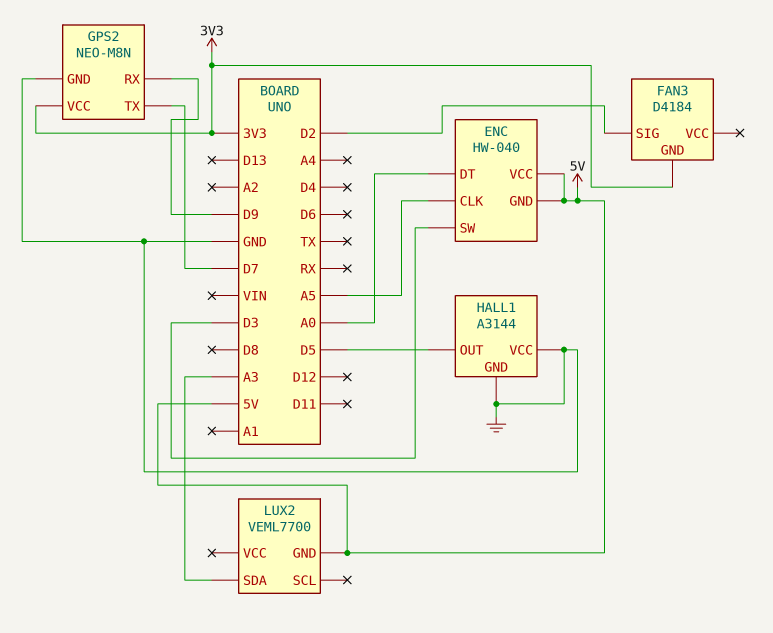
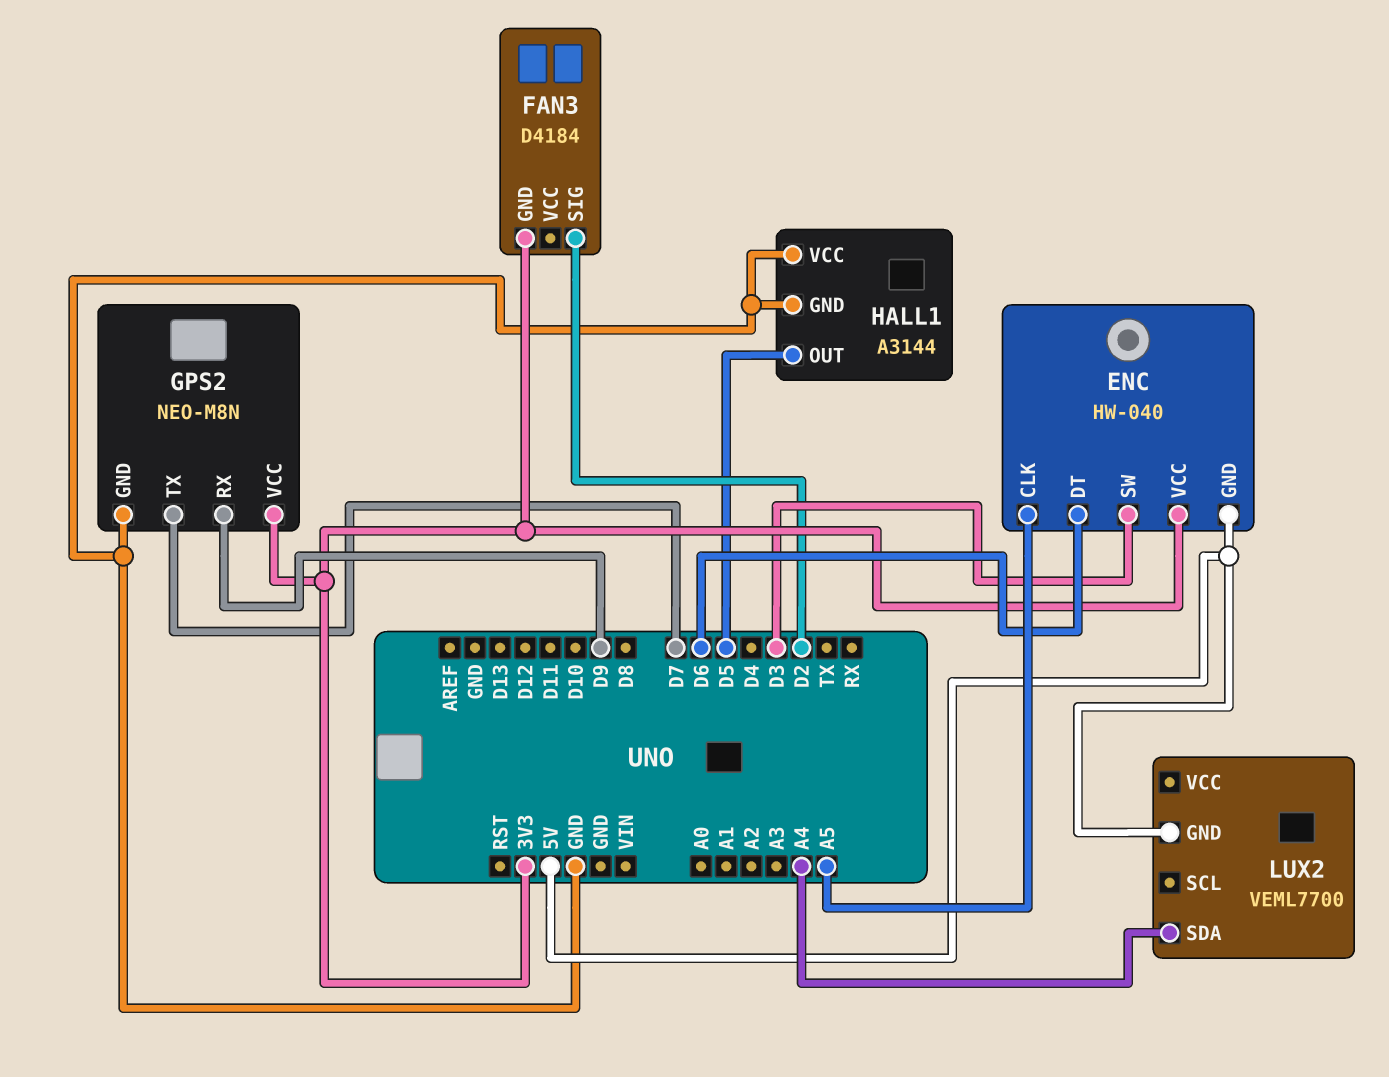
ENC pin DT: A0 -> D6
ENC pin VCC: 5V -> 3V3
LUX2 pin SDA: A3 -> A4

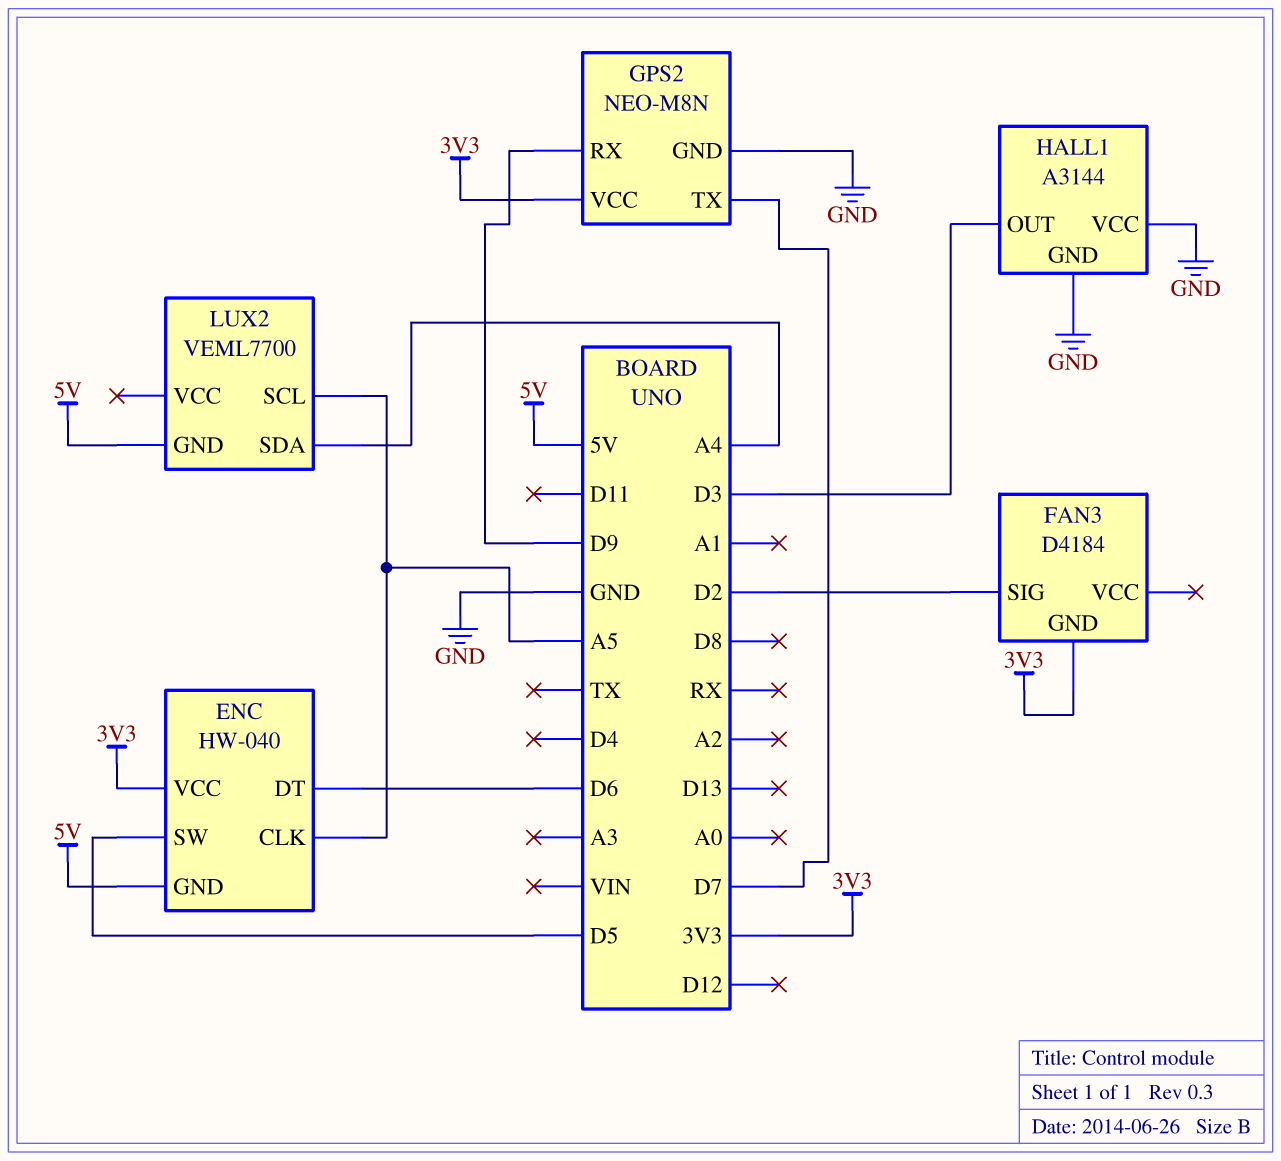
ENC pin SW: D3 -> D5
HALL1 pin OUT: D5 -> D3
LUX2 pin SCL: none -> A5

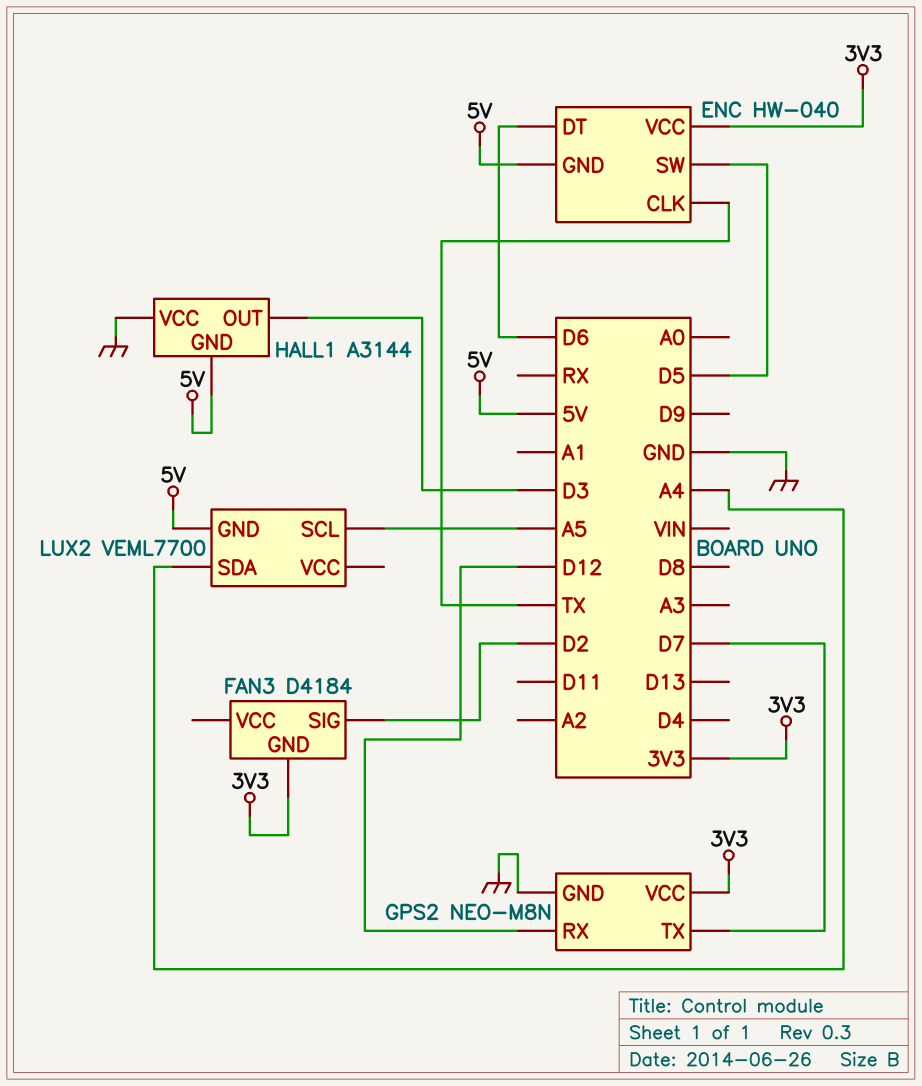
ENC pin CLK: A5 -> TX
GPS2 pin RX: D9 -> D12
HALL1 pin GND: GND -> 5V

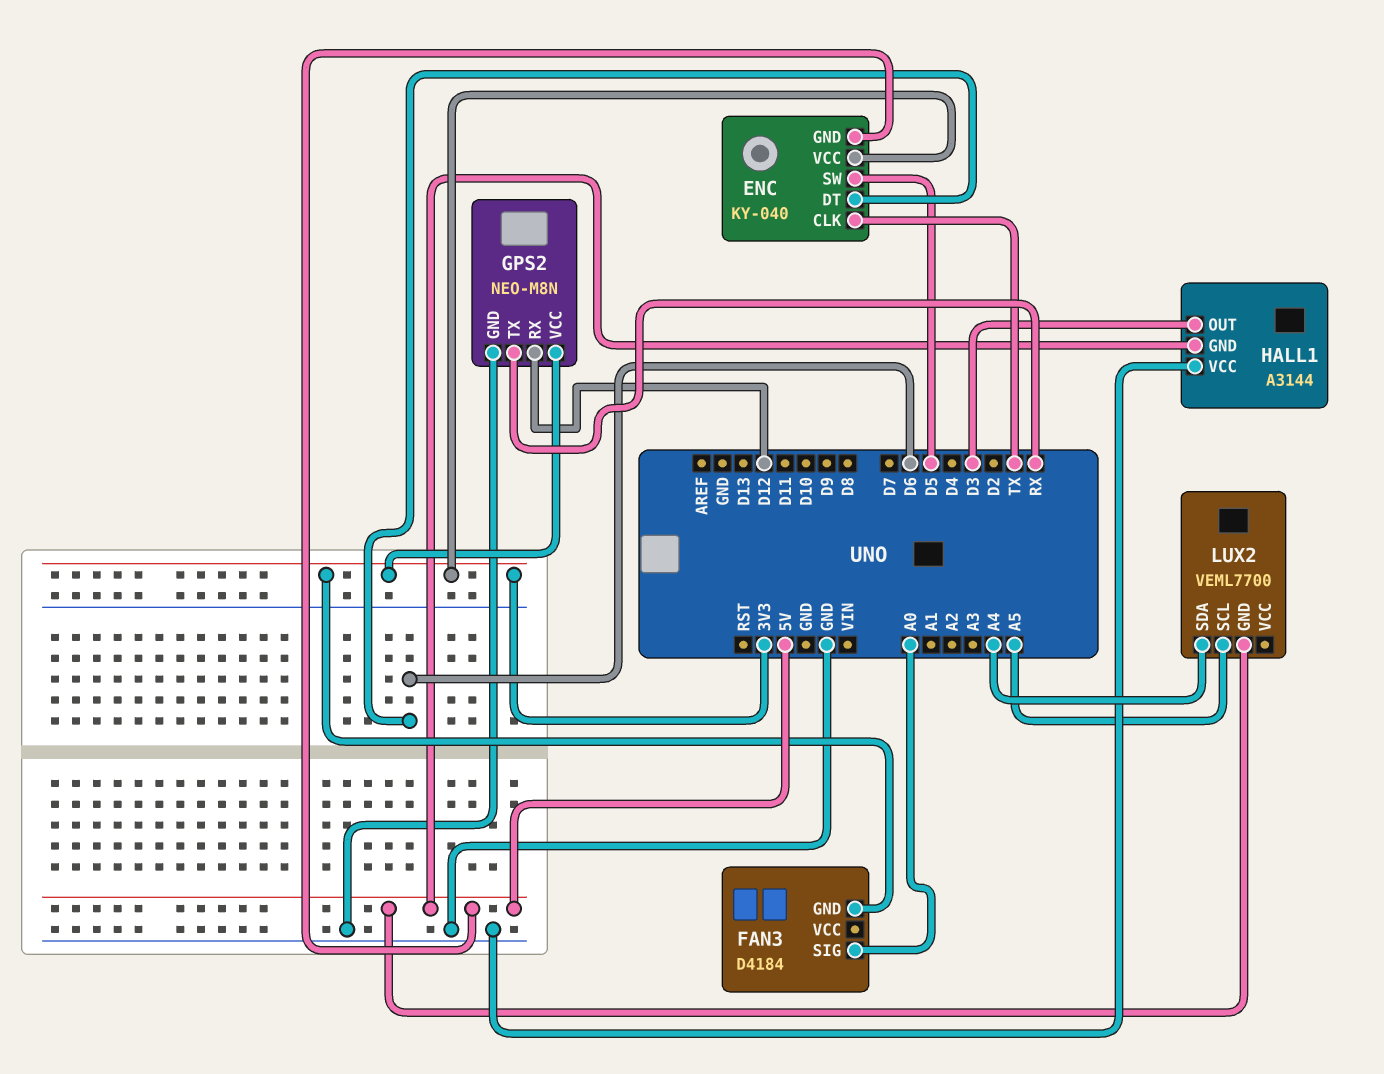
ENC: HW-040 -> KY-040
FAN3 pin SIG: D2 -> A0
GPS2 pin TX: D7 -> RX

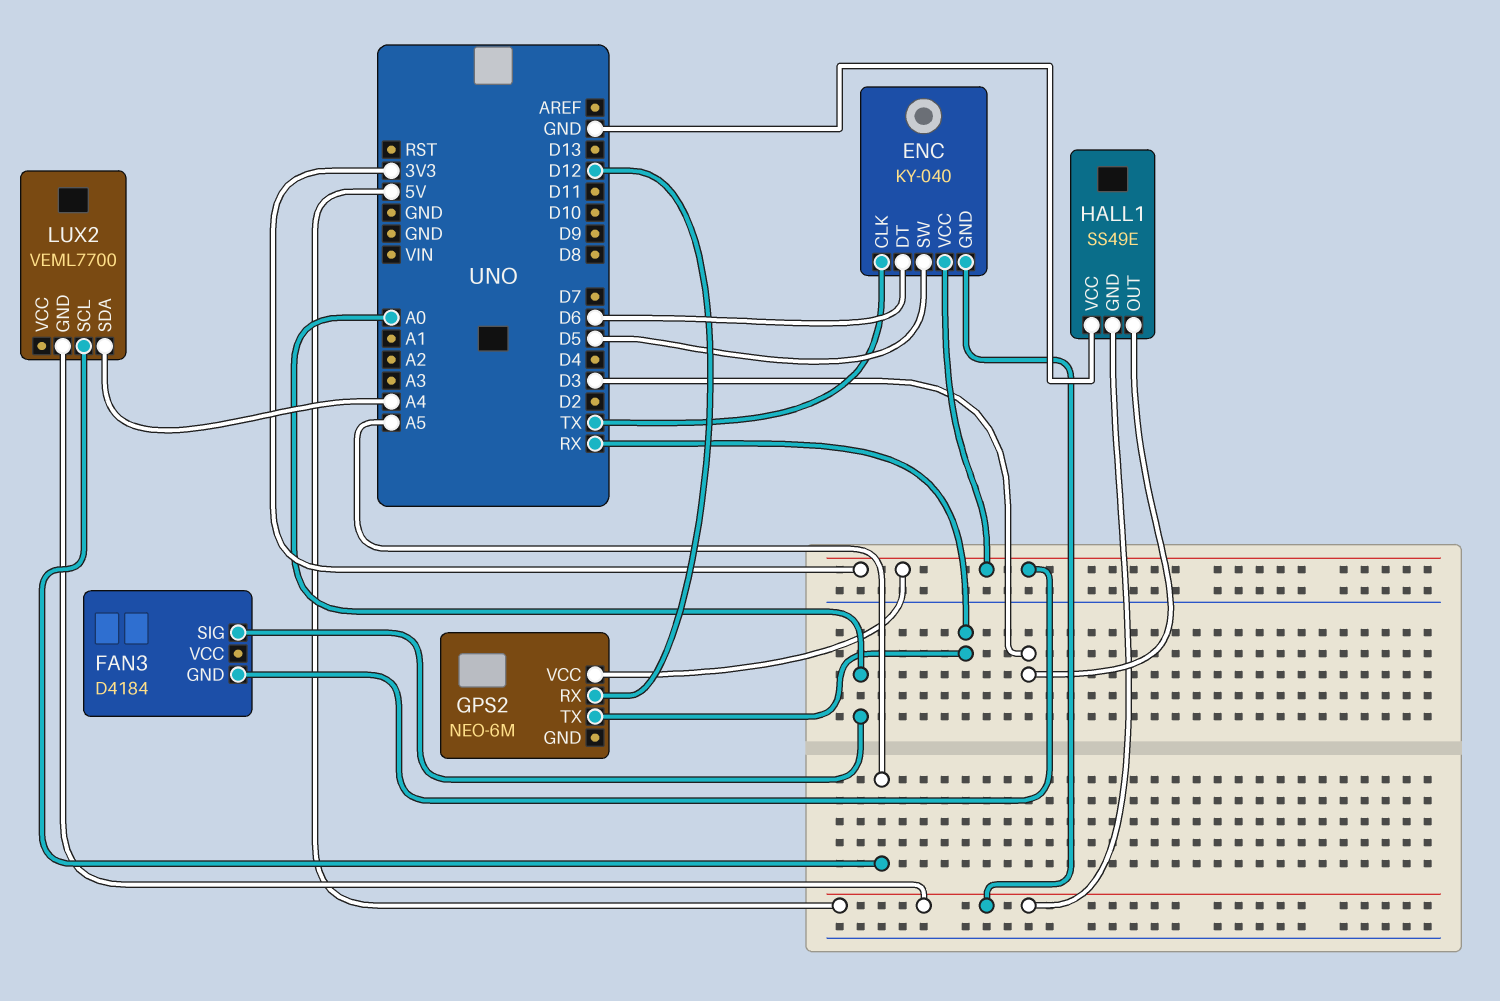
GPS2: NEO-M8N -> NEO-6M
GPS2 pin GND: GND -> none
HALL1: A3144 -> SS49E

